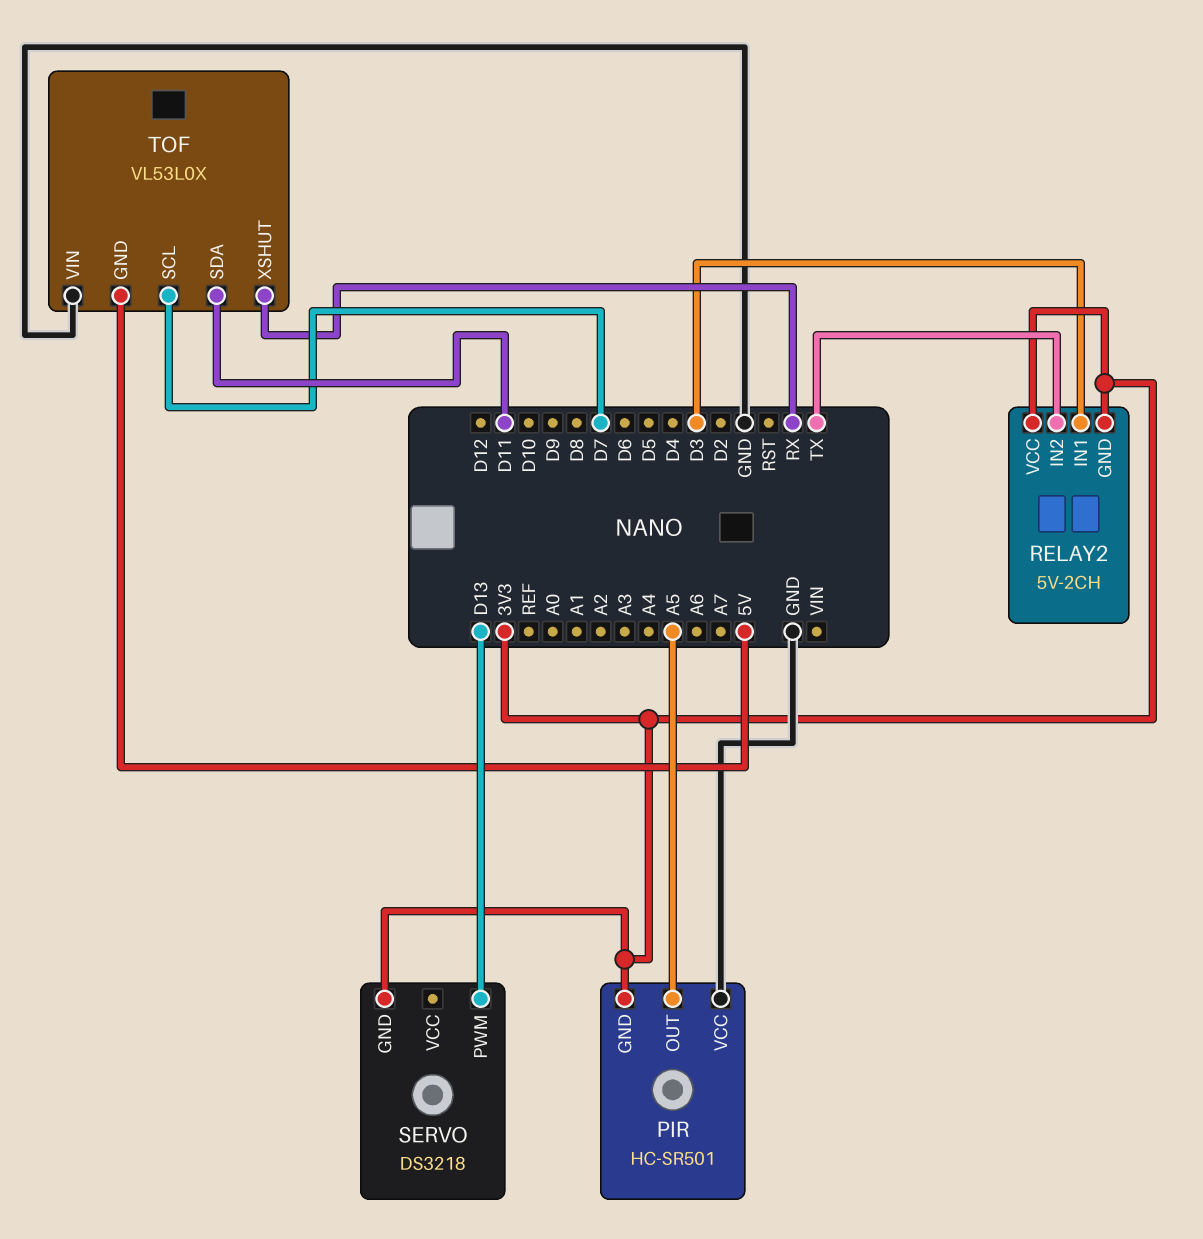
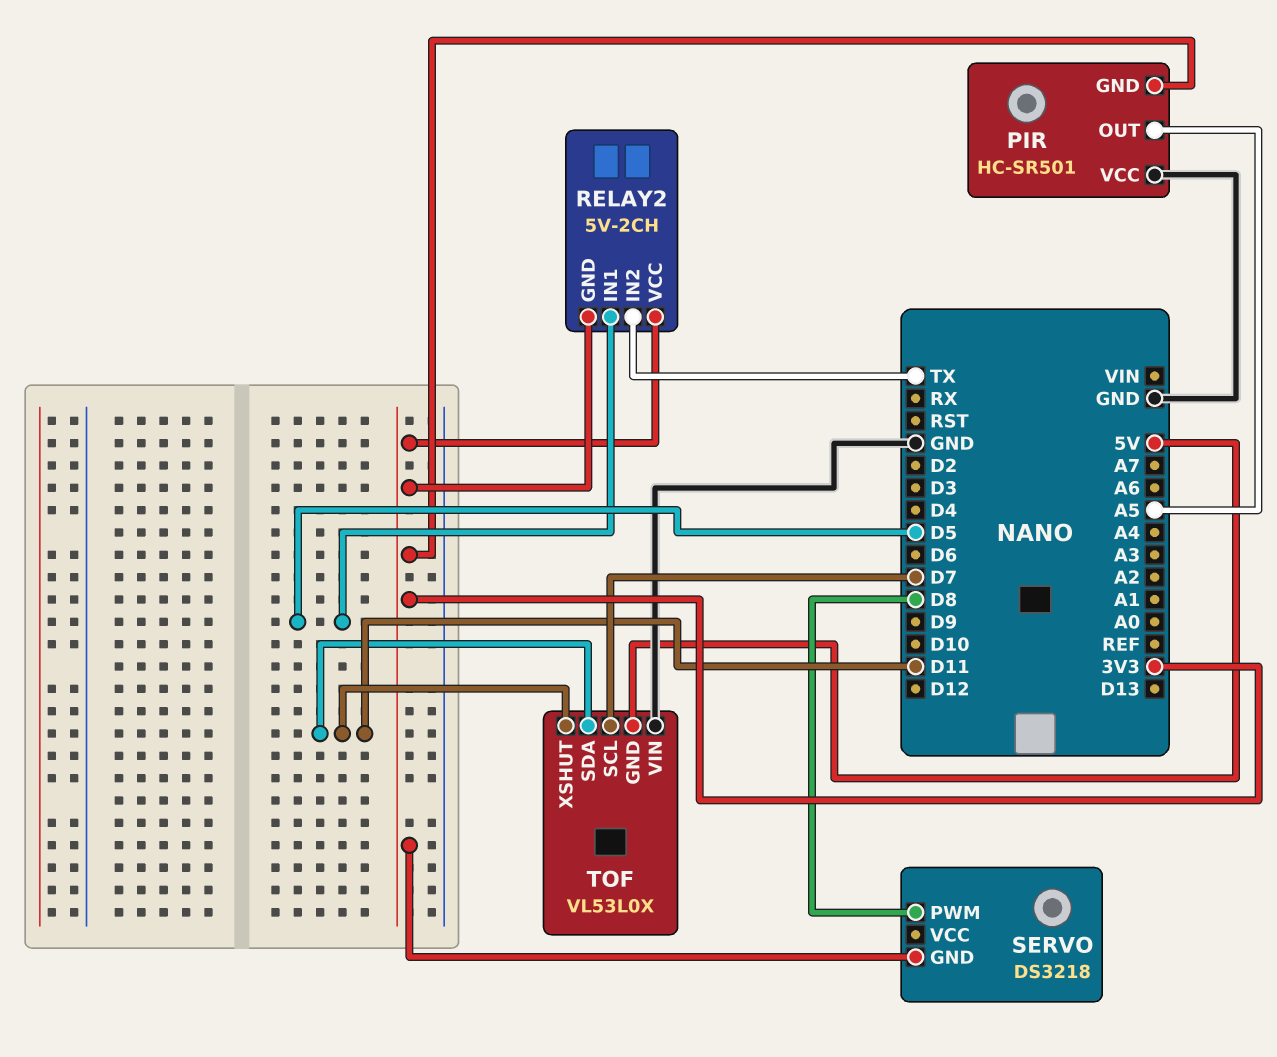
RELAY2 pin IN1: D3 -> D5
SERVO pin PWM: D13 -> D8
TOF pin XSHUT: RX -> D11

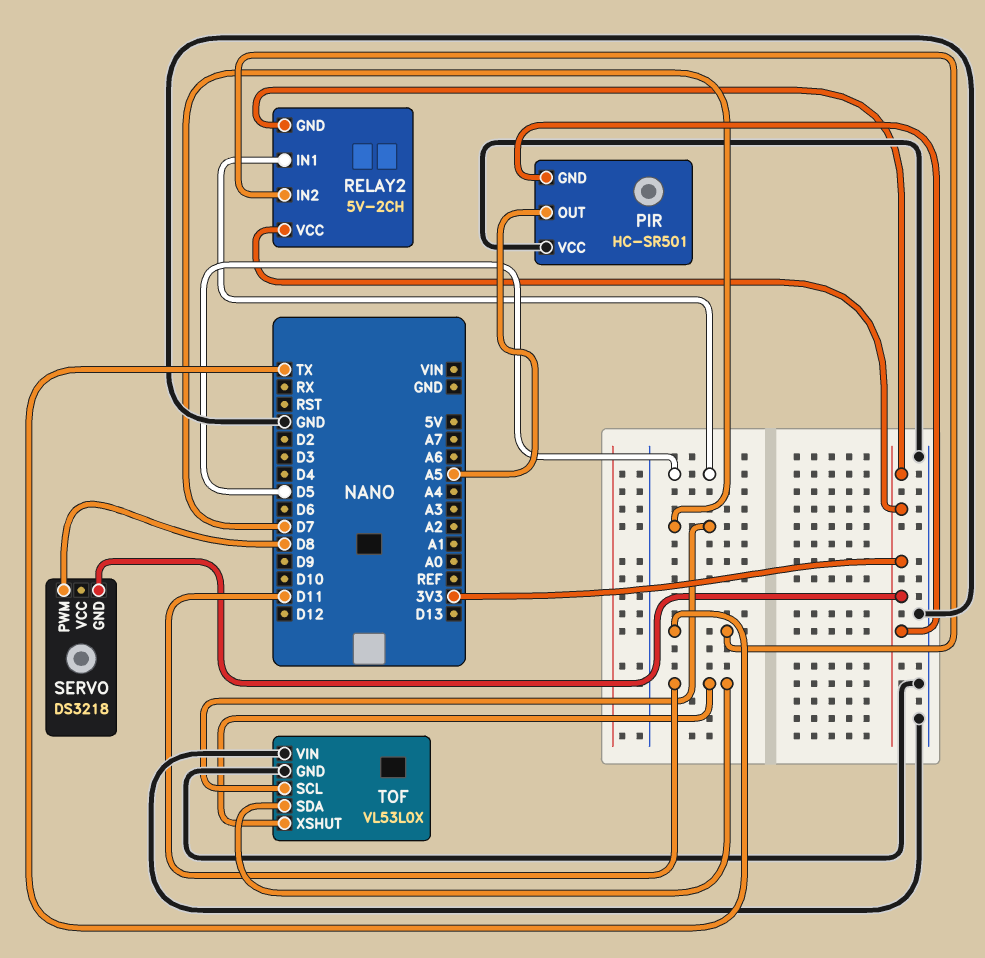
TOF pin GND: 5V -> GND

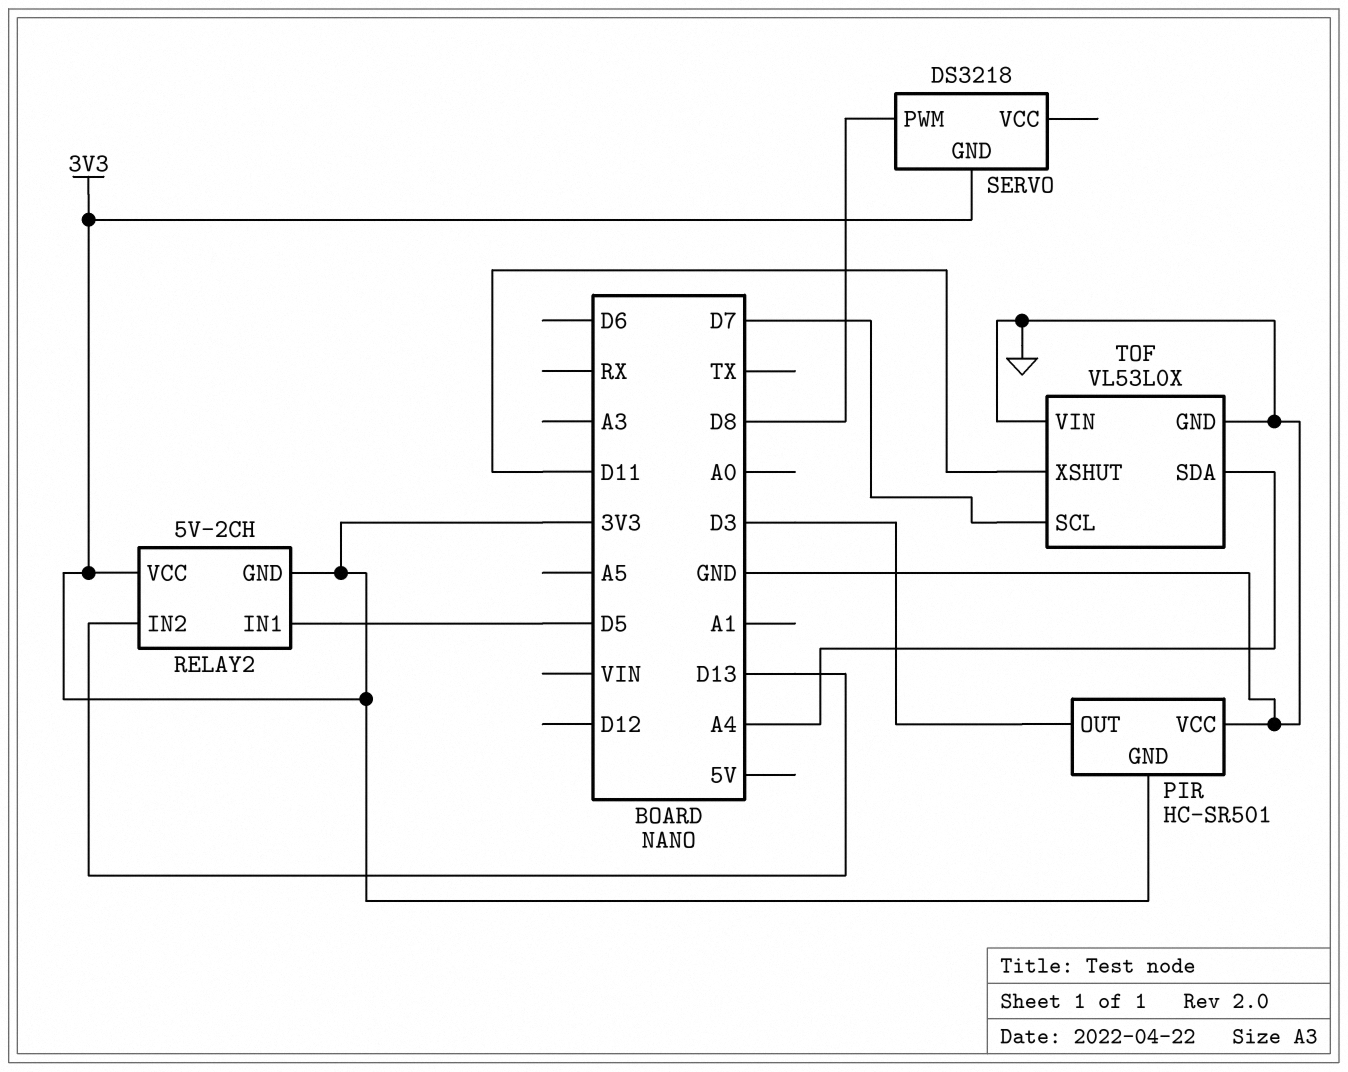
PIR pin OUT: A5 -> D3
RELAY2 pin IN2: TX -> D13
TOF pin SDA: D11 -> A4

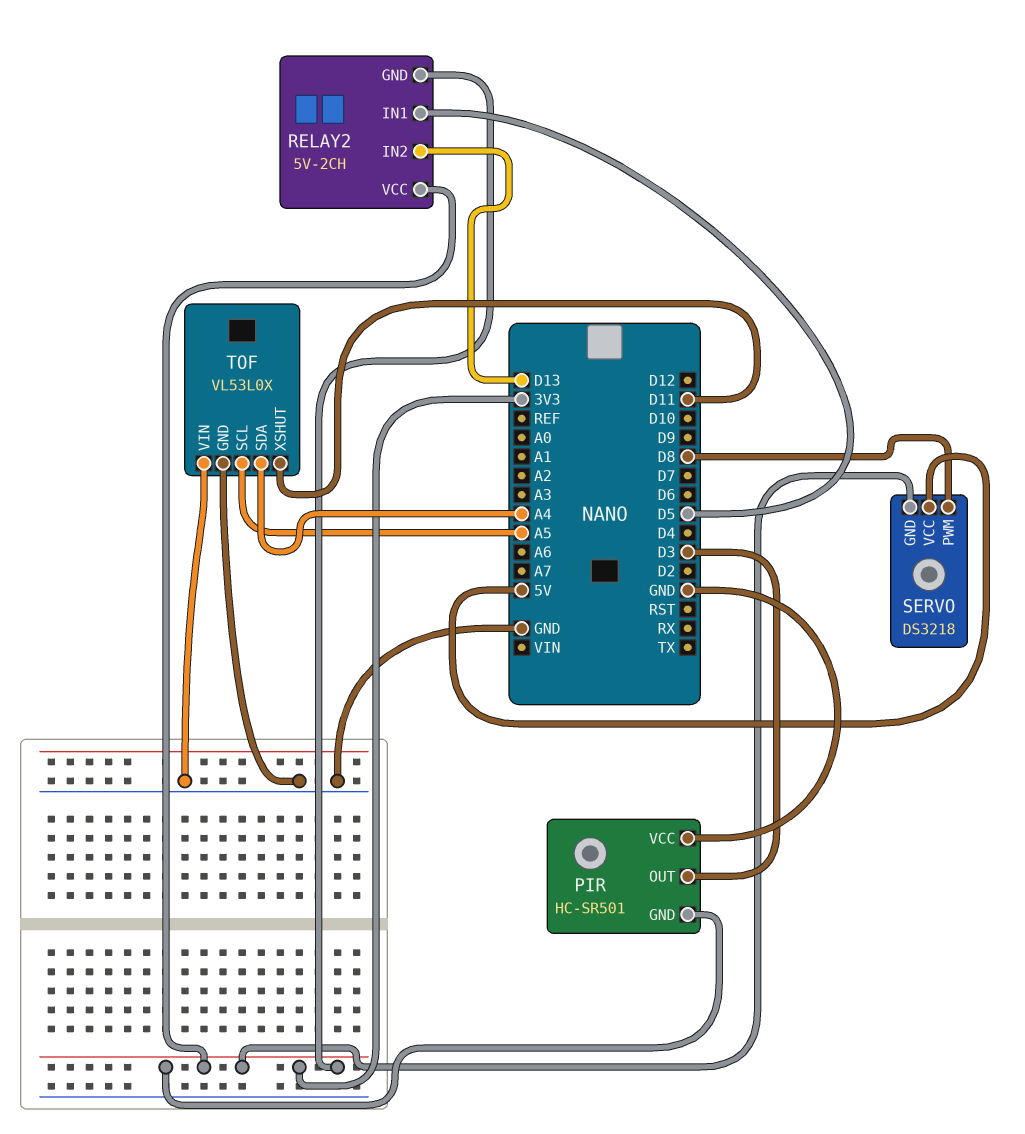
SERVO pin VCC: none -> 5V
TOF pin SCL: D7 -> A5

